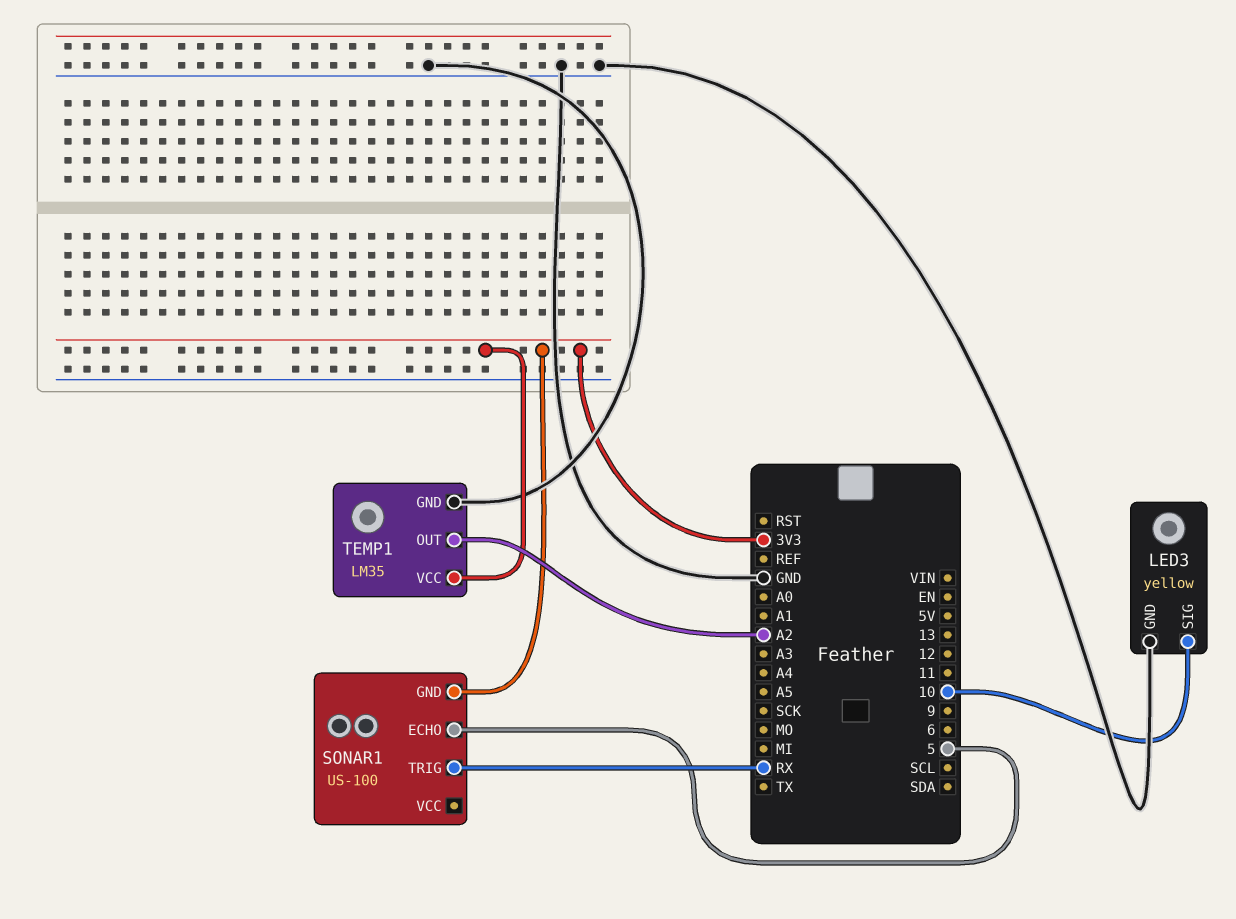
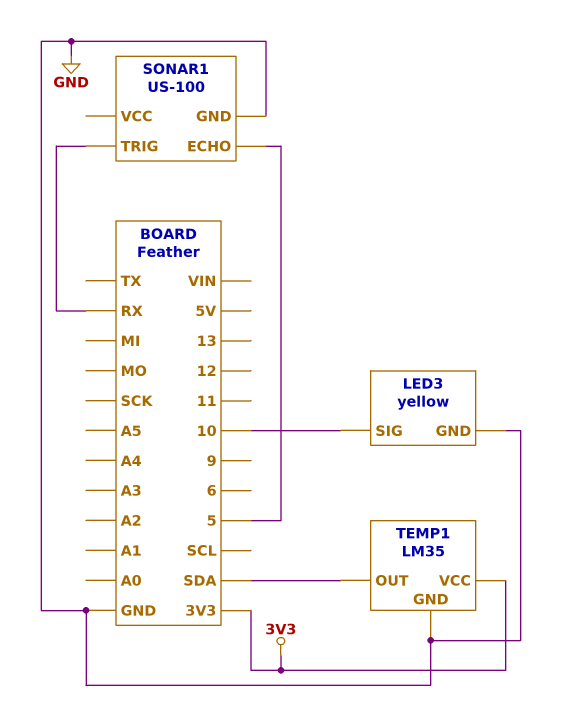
SONAR1 pin GND: 3V3 -> GND
TEMP1 pin OUT: A2 -> SDA

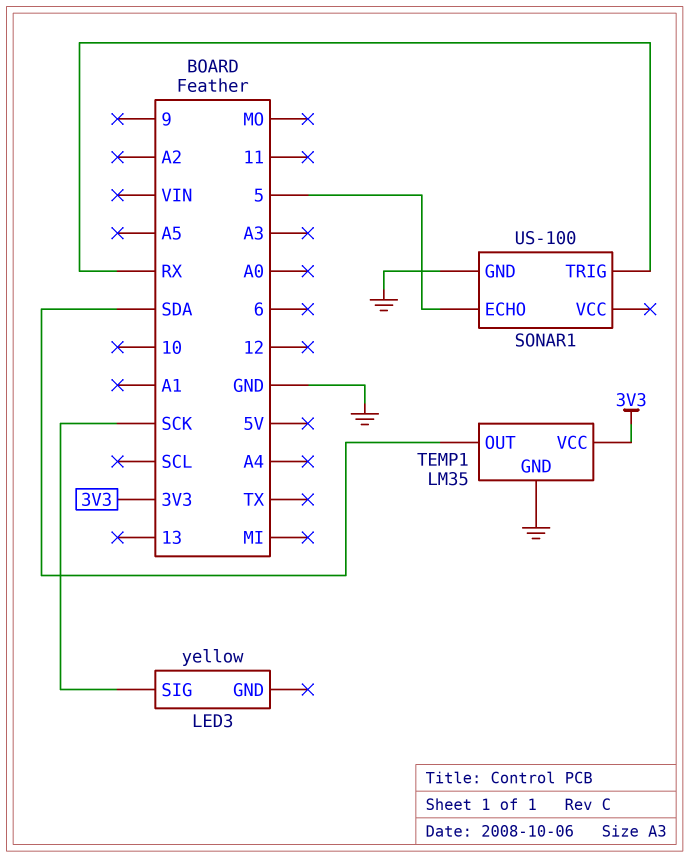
LED3 pin GND: GND -> none
LED3 pin SIG: 10 -> SCK

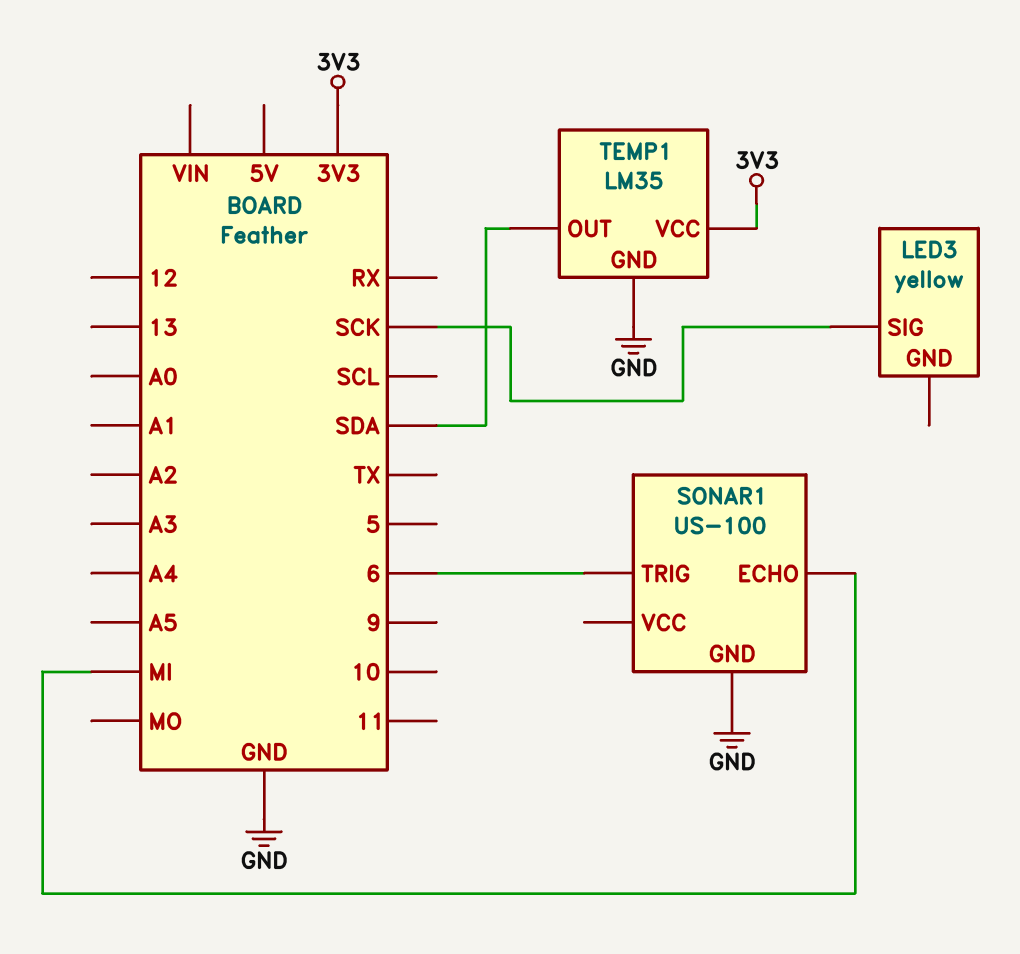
SONAR1 pin ECHO: 5 -> MI
SONAR1 pin TRIG: RX -> 6

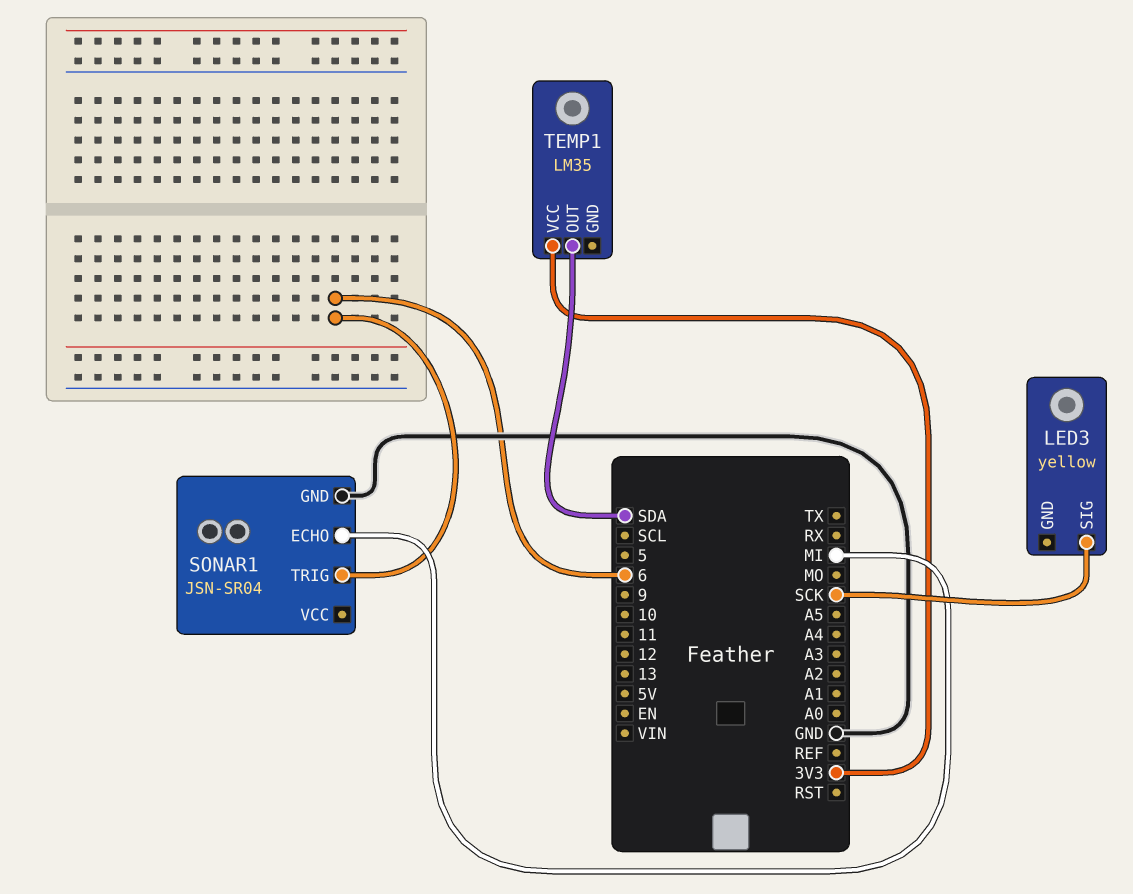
SONAR1: US-100 -> JSN-SR04
TEMP1 pin GND: GND -> none

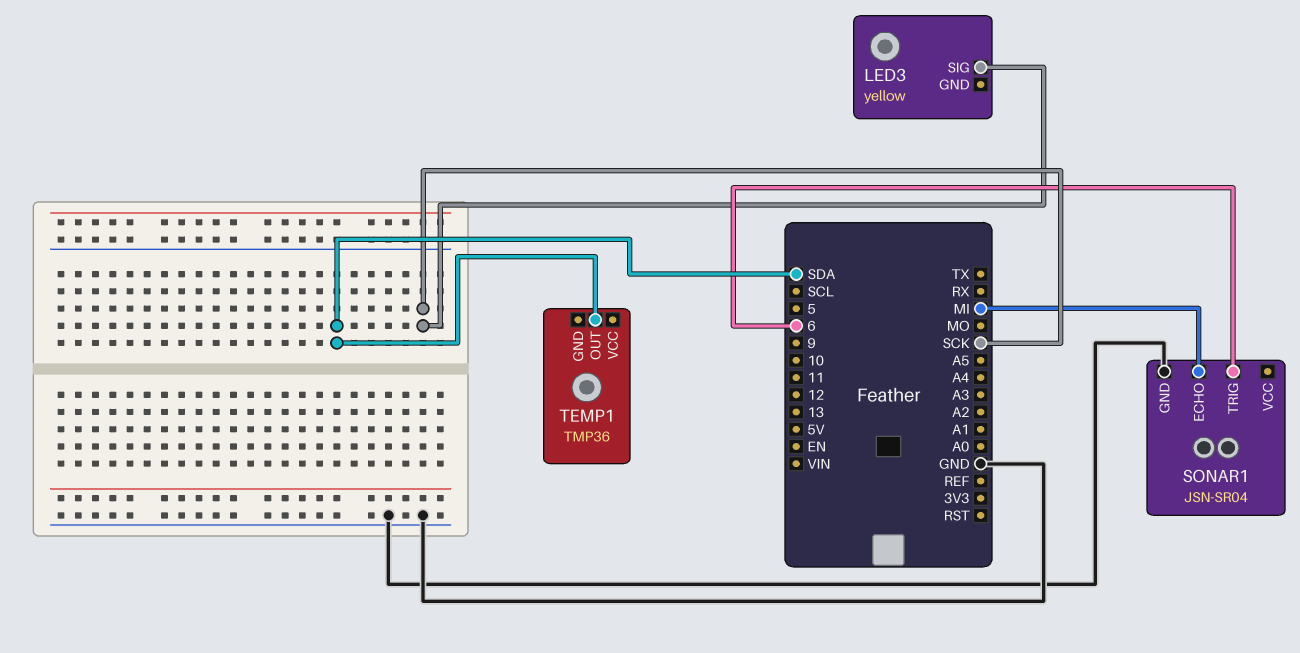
TEMP1: LM35 -> TMP36
TEMP1 pin VCC: 3V3 -> none

